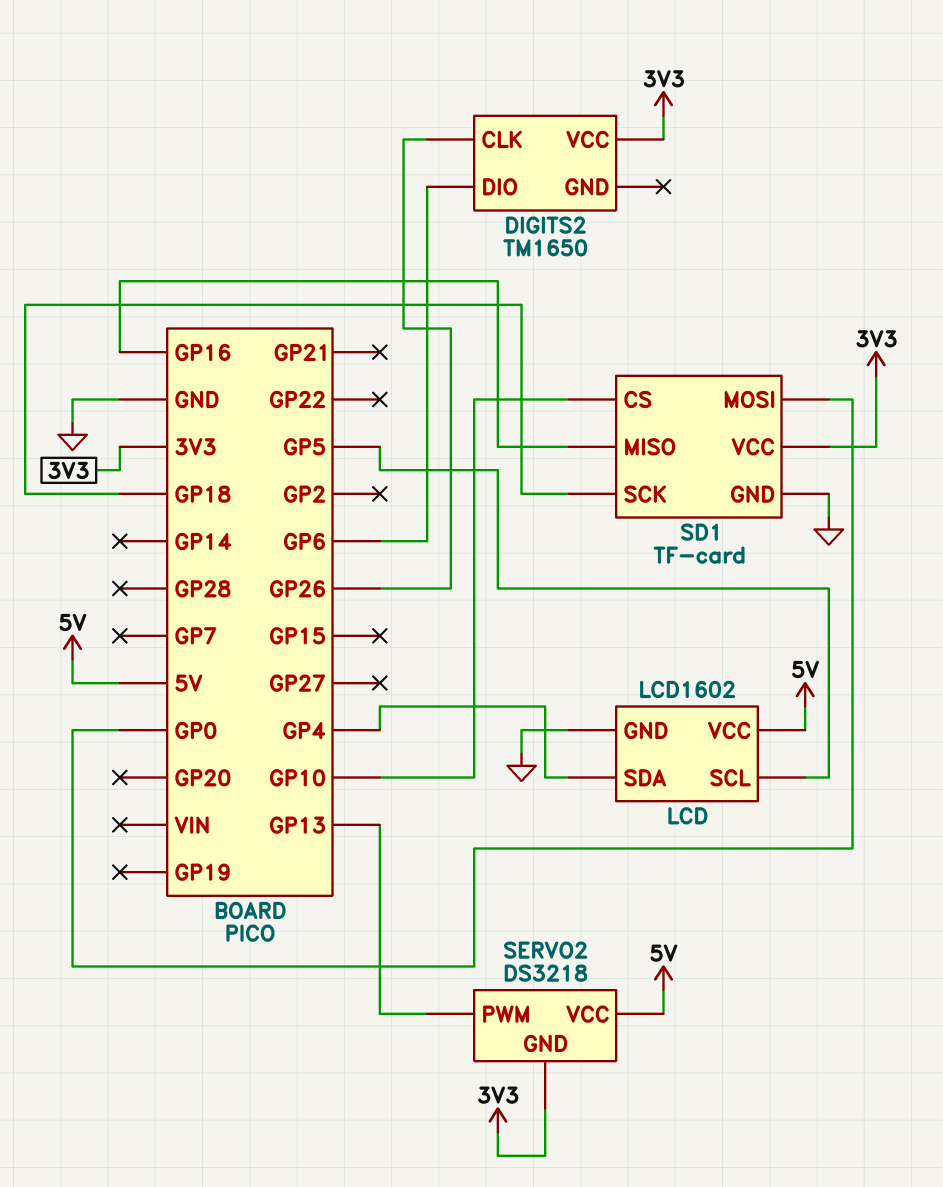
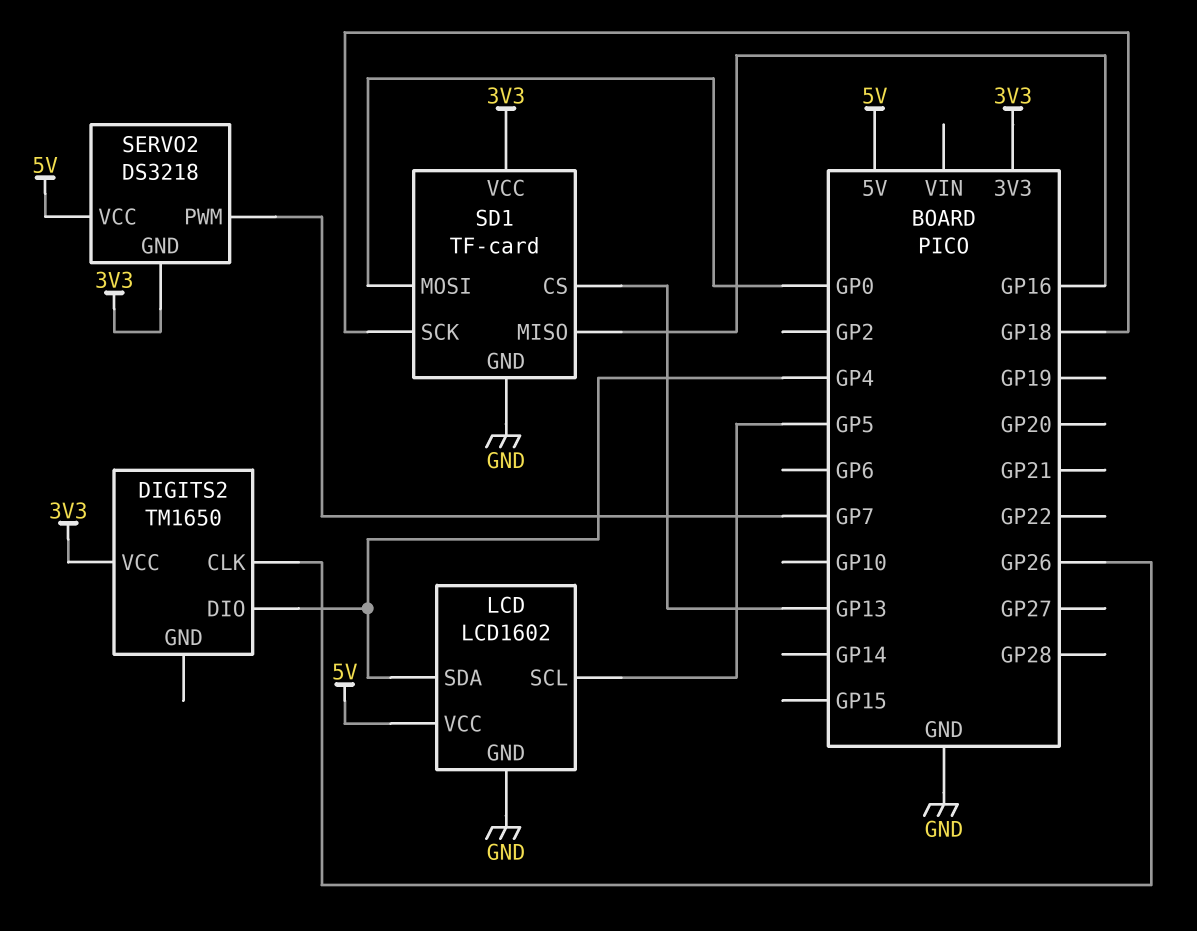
DIGITS2 pin DIO: GP6 -> GP4
SD1 pin CS: GP10 -> GP13
SERVO2 pin PWM: GP13 -> GP7

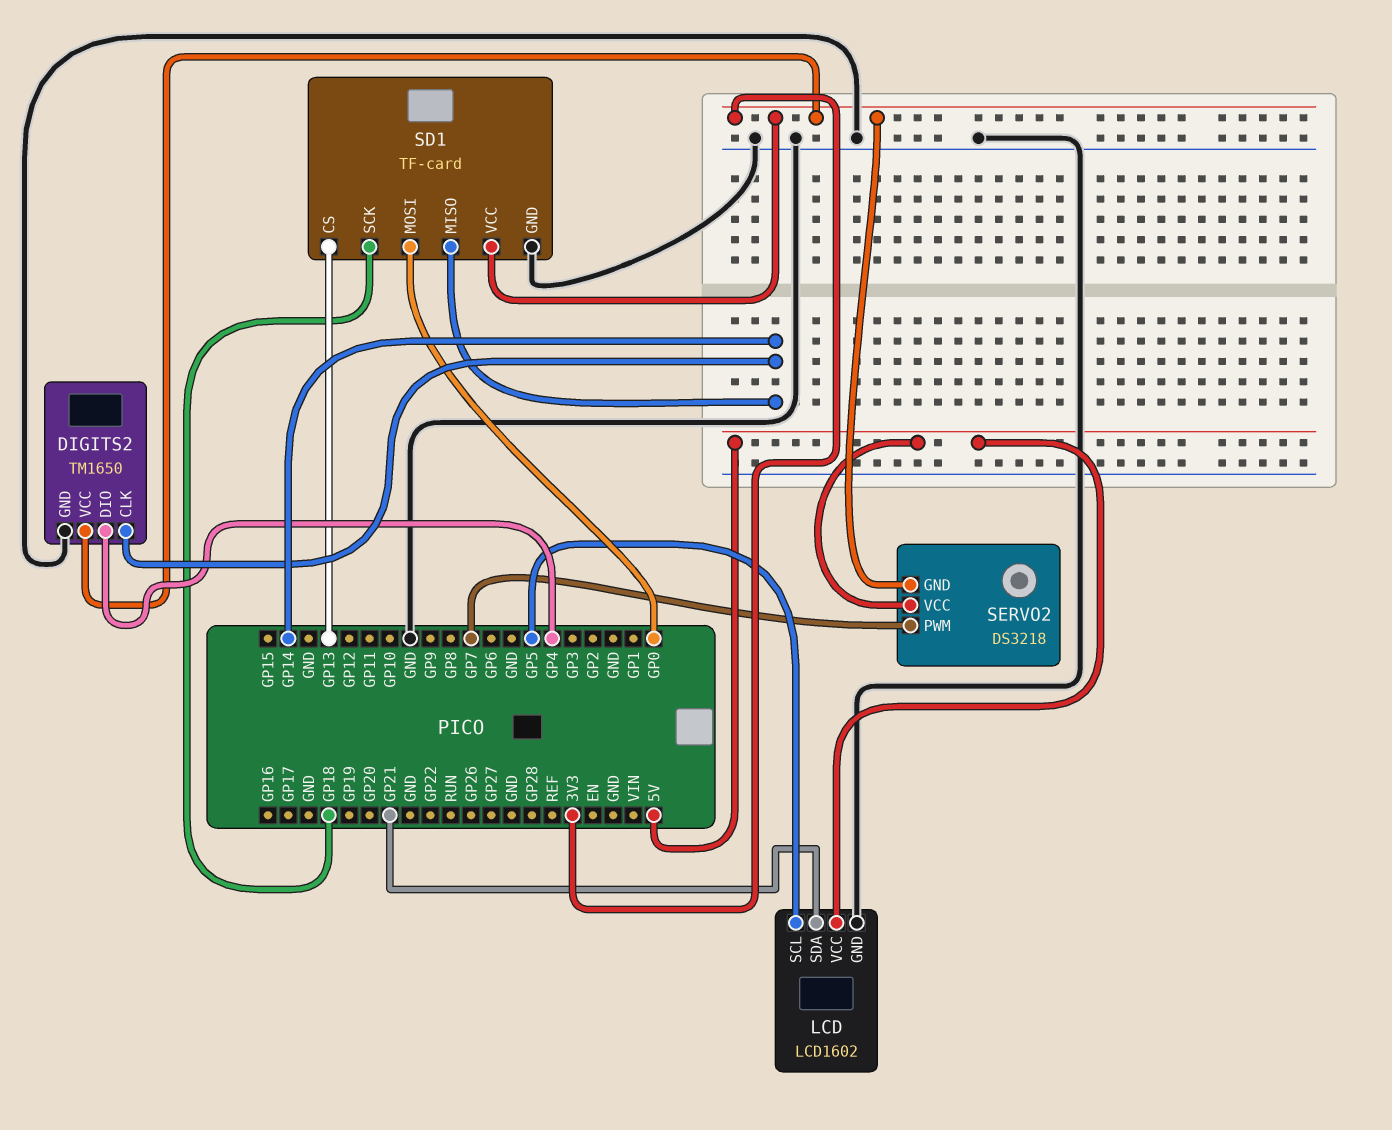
DIGITS2 pin CLK: GP26 -> GP14
DIGITS2 pin GND: none -> GND
LCD pin SDA: GP4 -> GP21
SD1 pin MISO: GP16 -> GP14

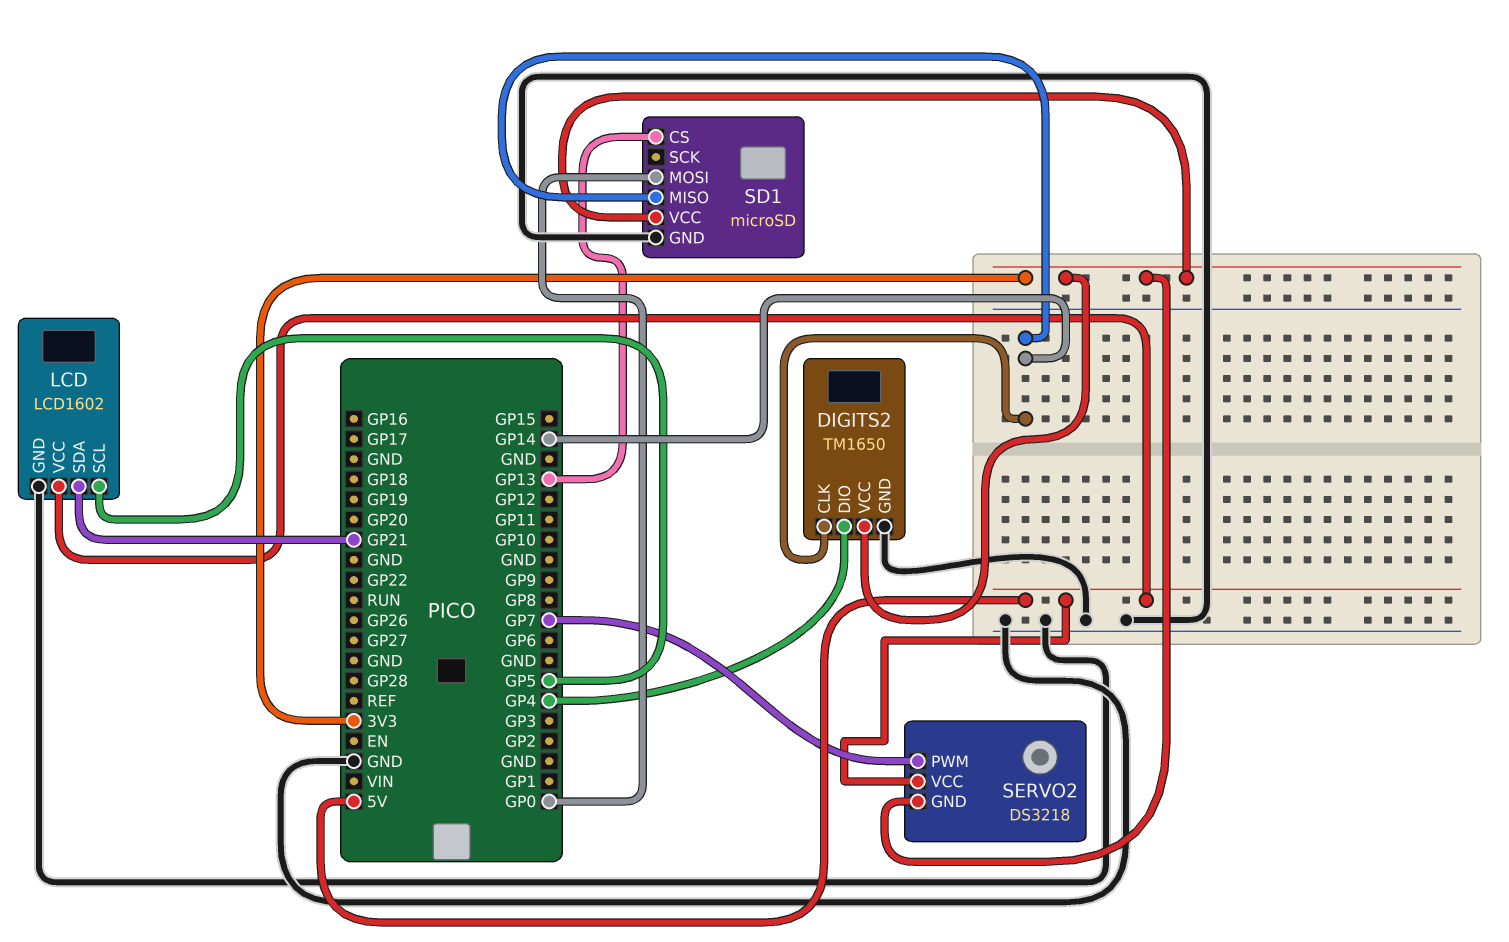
SD1: TF-card -> microSD
SD1 pin SCK: GP18 -> none

